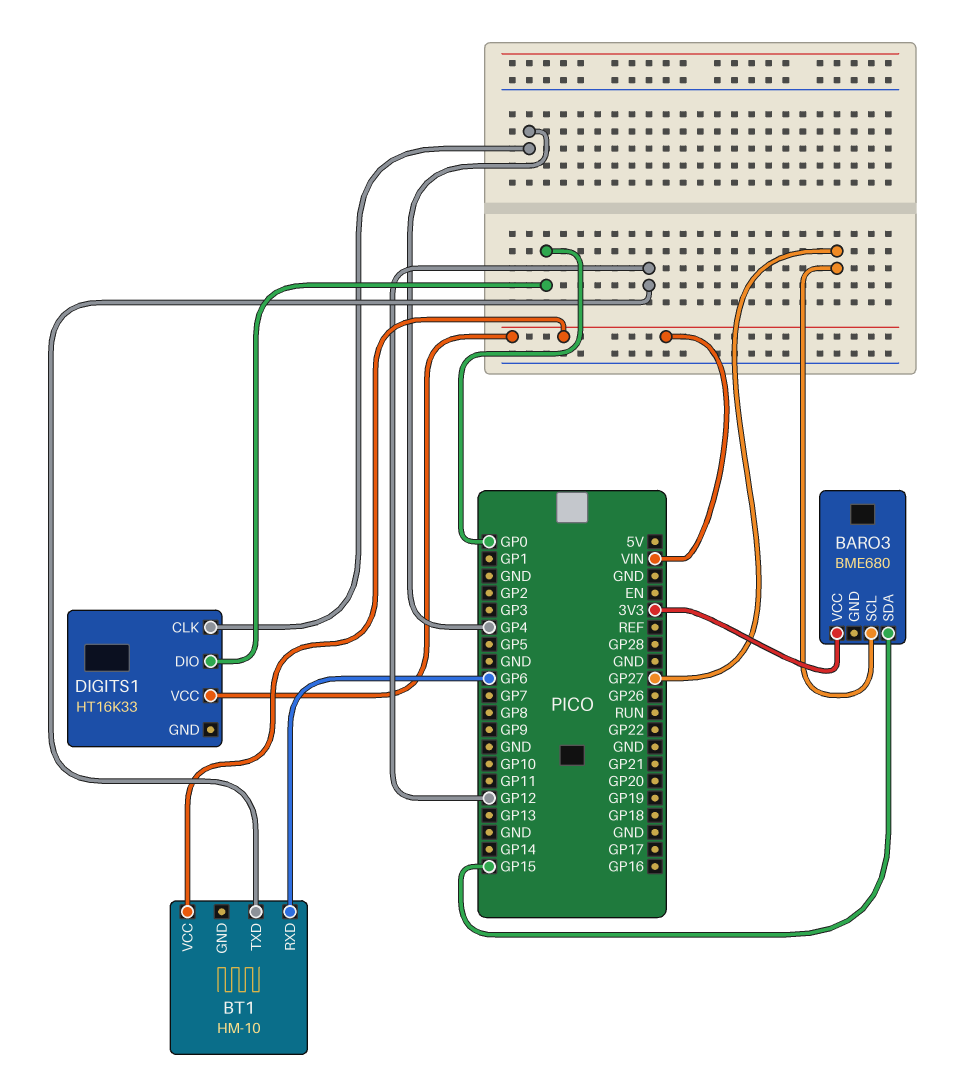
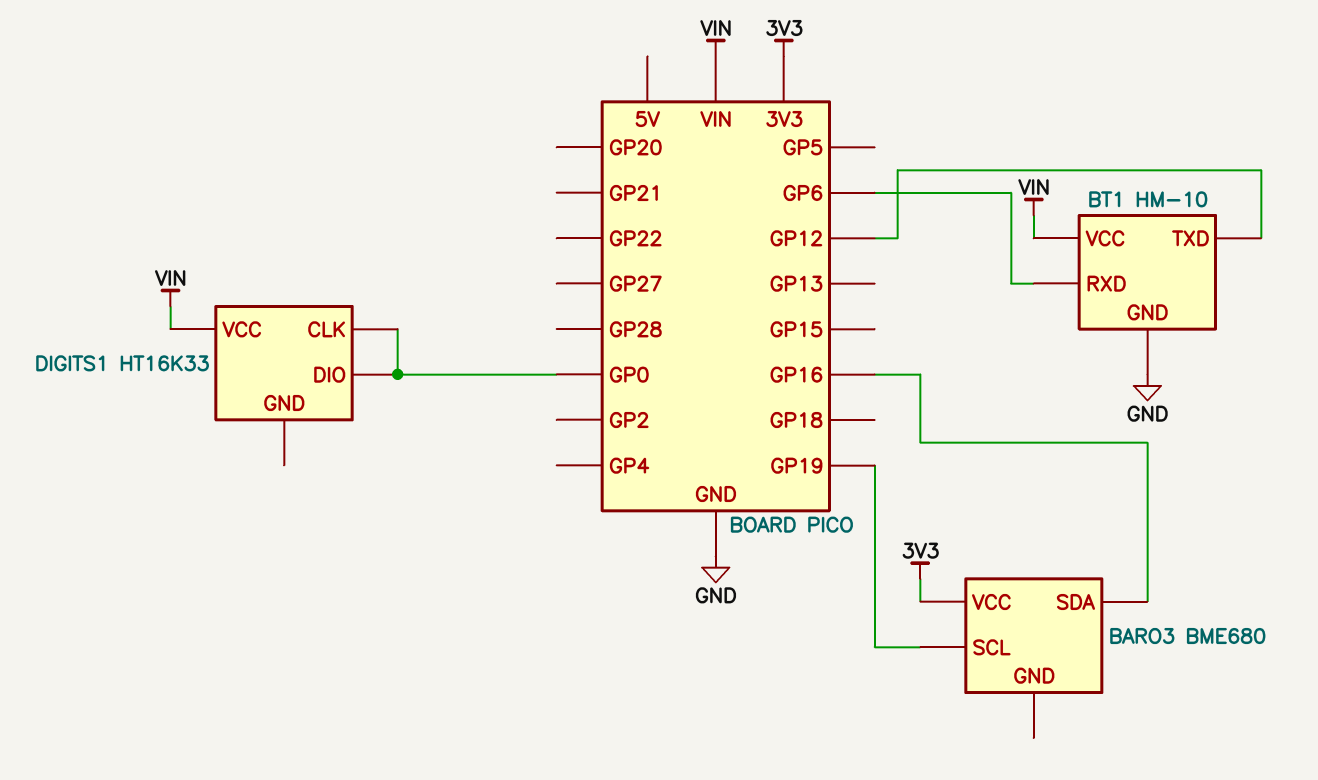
BARO3 pin SCL: GP27 -> GP19
BARO3 pin SDA: GP15 -> GP16
BT1 pin GND: none -> GND
DIGITS1 pin CLK: GP4 -> GP0

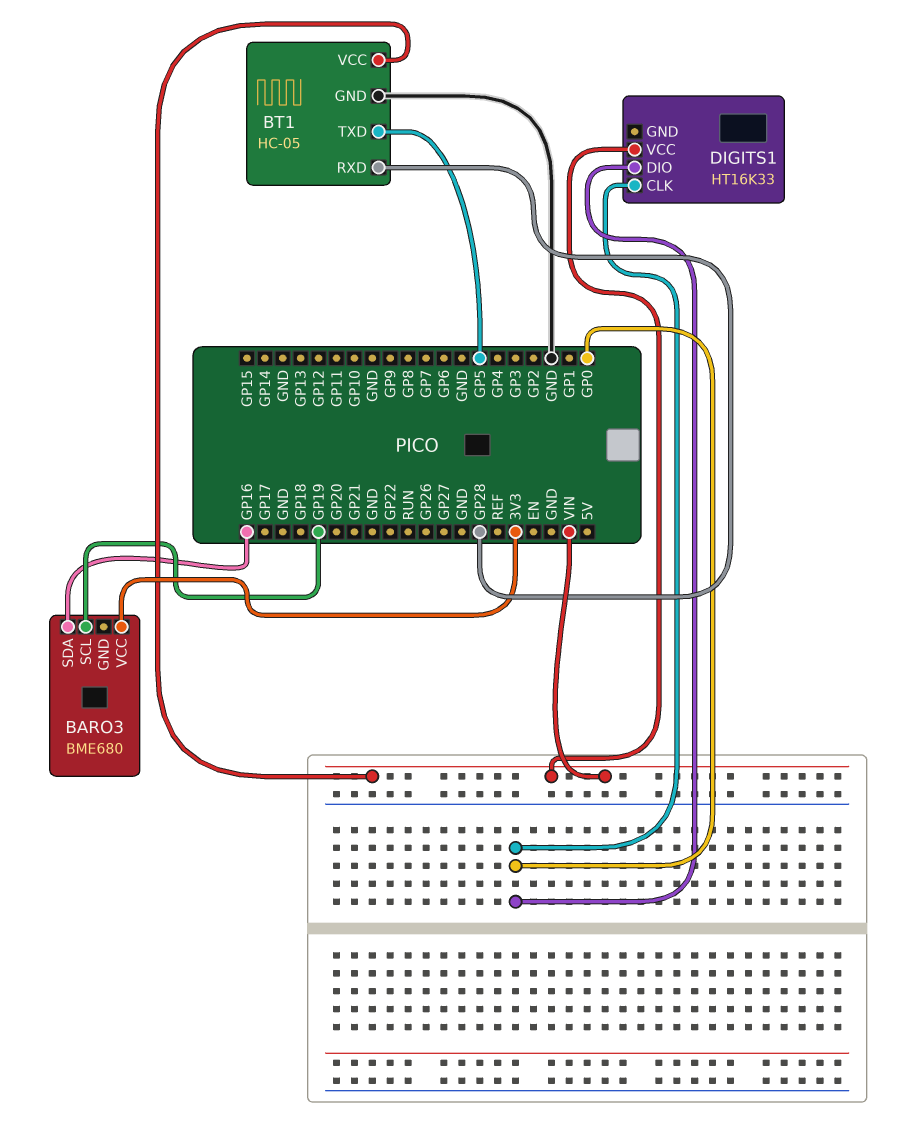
BT1: HM-10 -> HC-05
BT1 pin RXD: GP6 -> GP28
BT1 pin TXD: GP12 -> GP5

